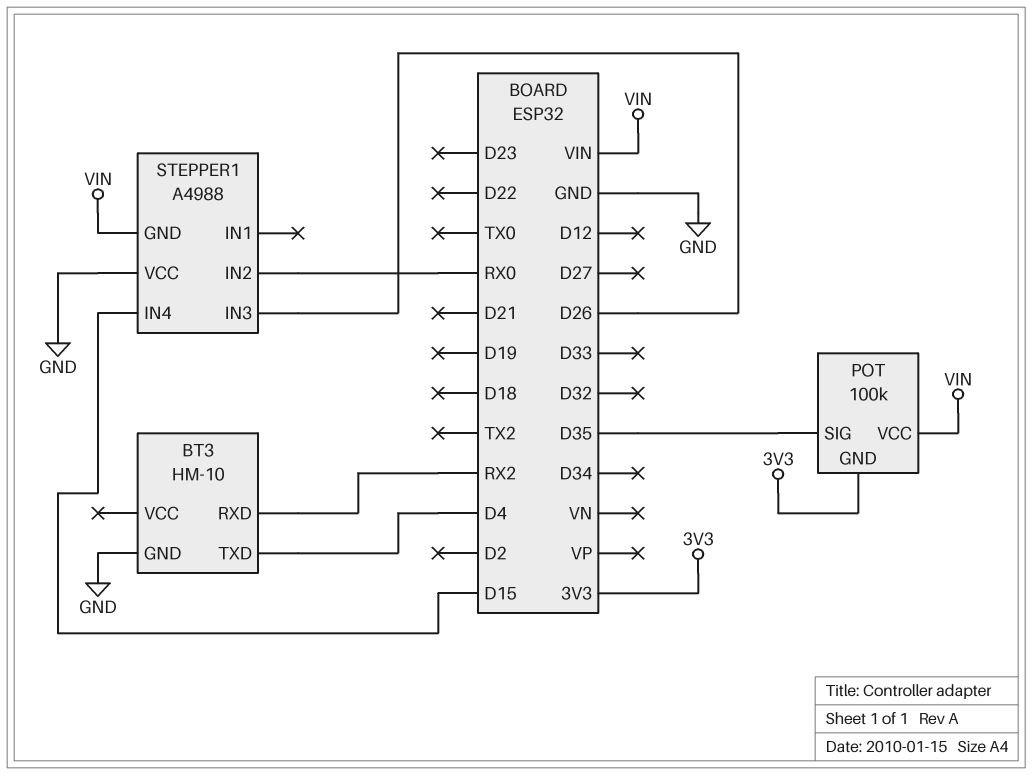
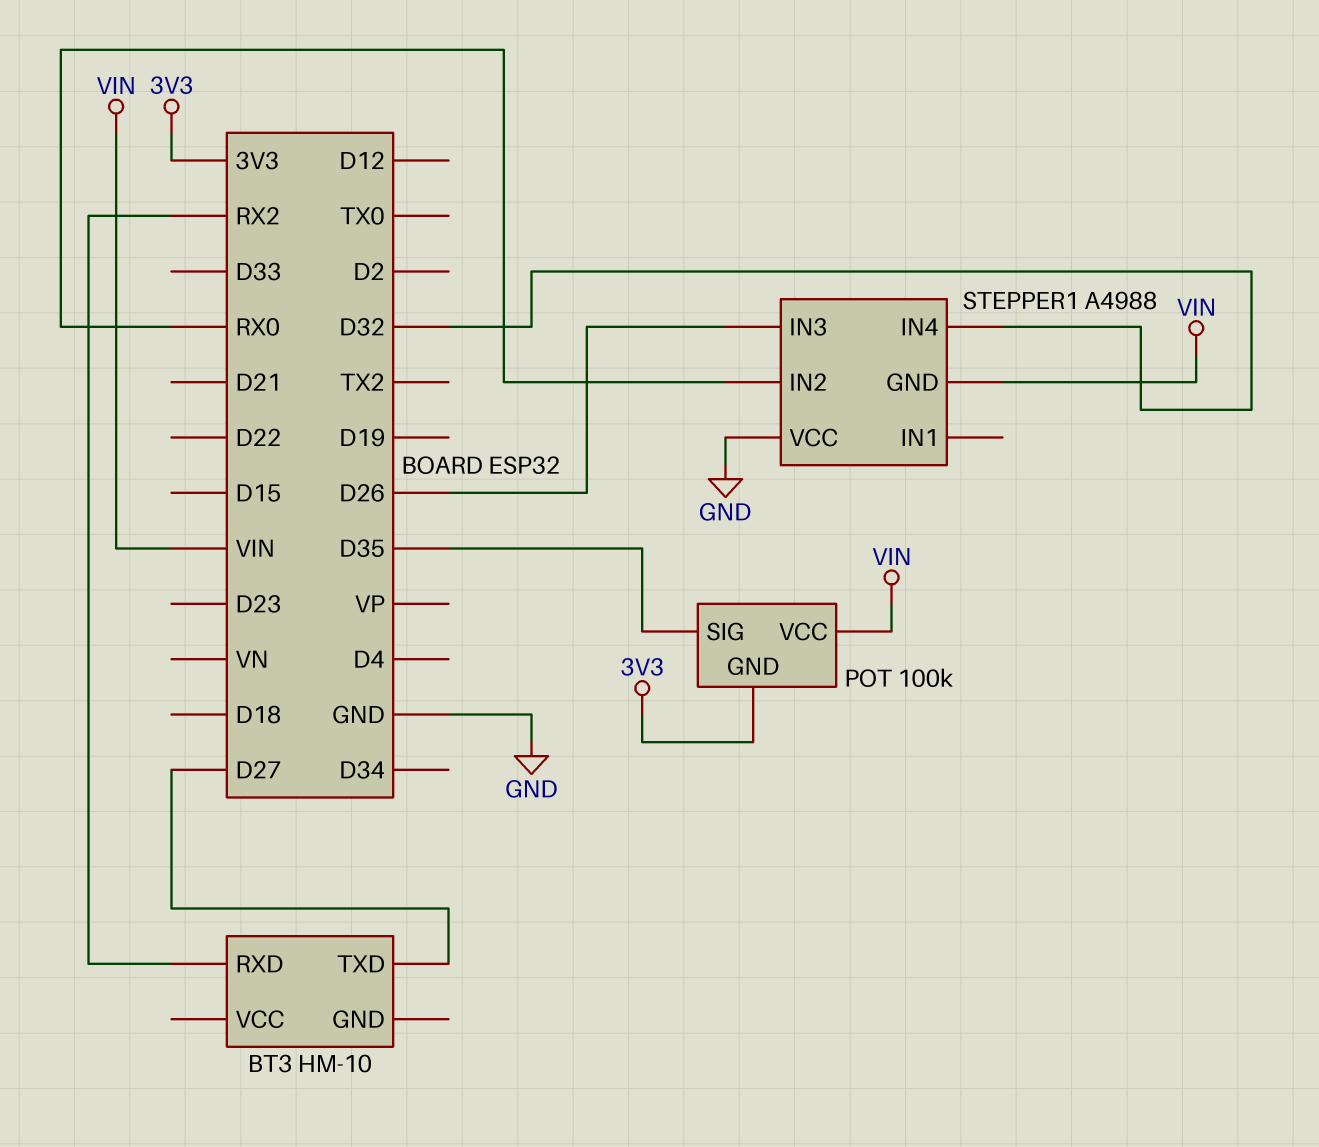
BT3 pin GND: GND -> none
BT3 pin TXD: D4 -> D27
STEPPER1 pin IN4: D15 -> D32

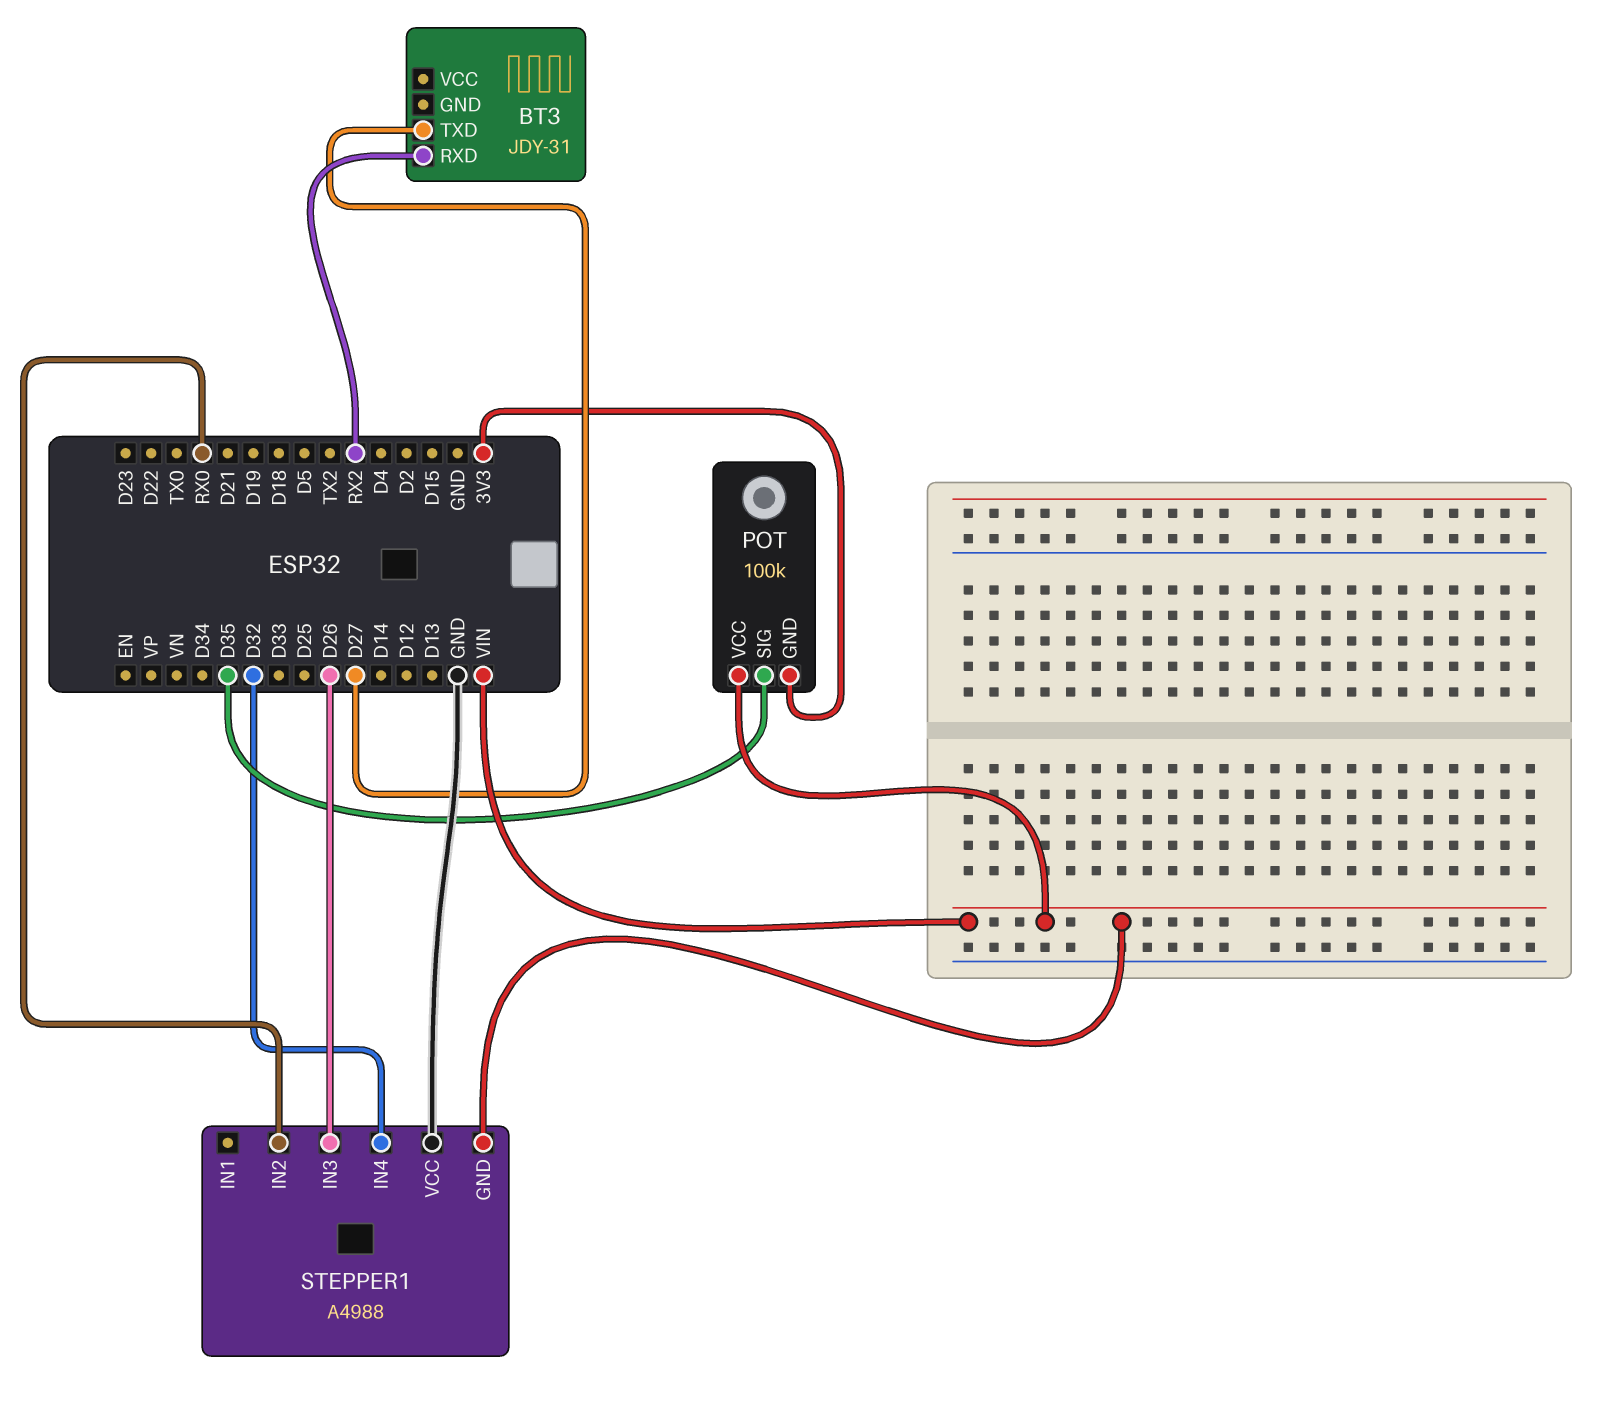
BT3: HM-10 -> JDY-31

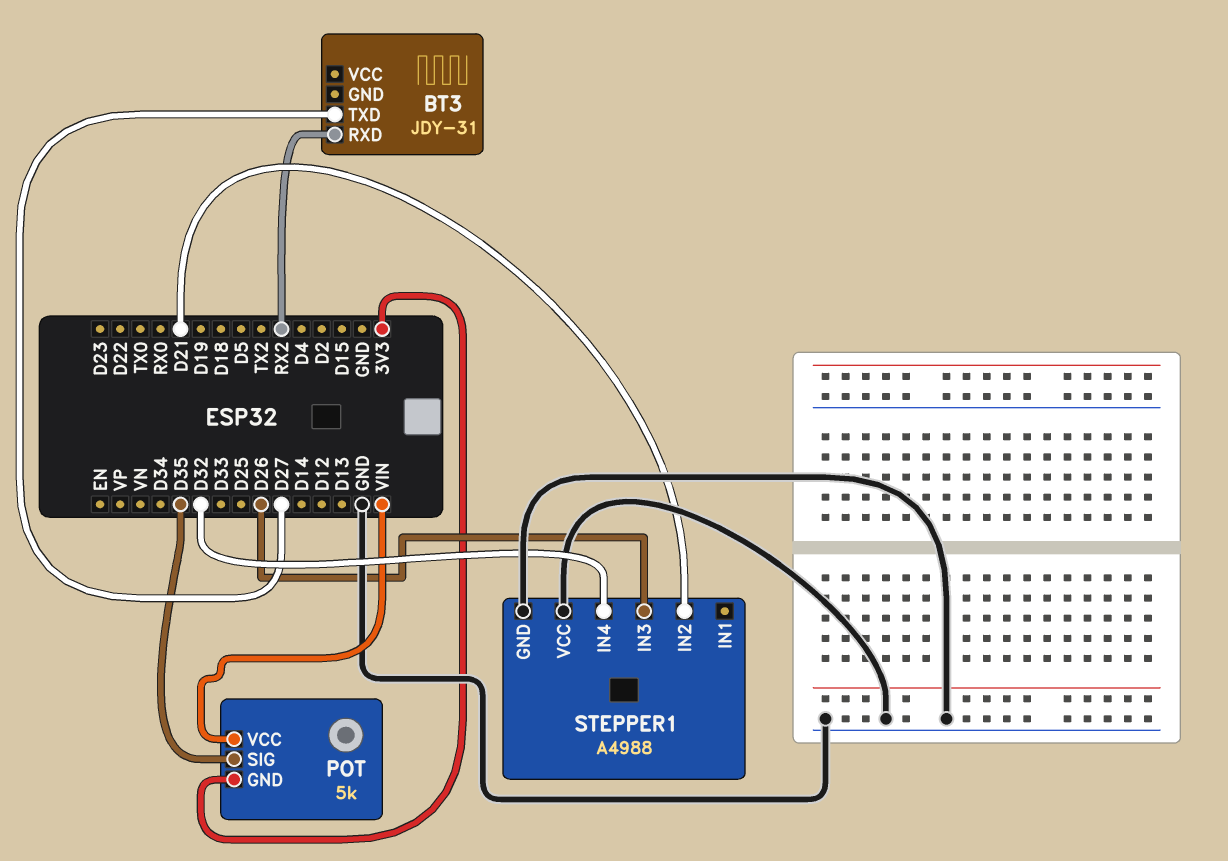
POT: 100k -> 5k
STEPPER1 pin GND: VIN -> GND
STEPPER1 pin IN2: RX0 -> D21

